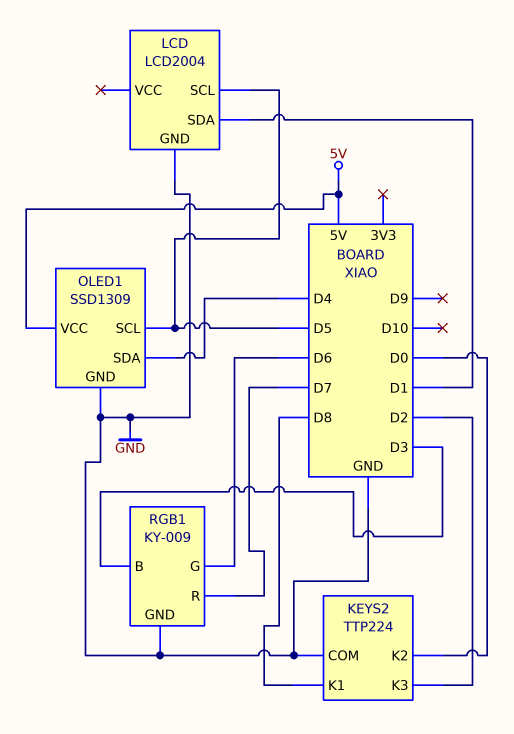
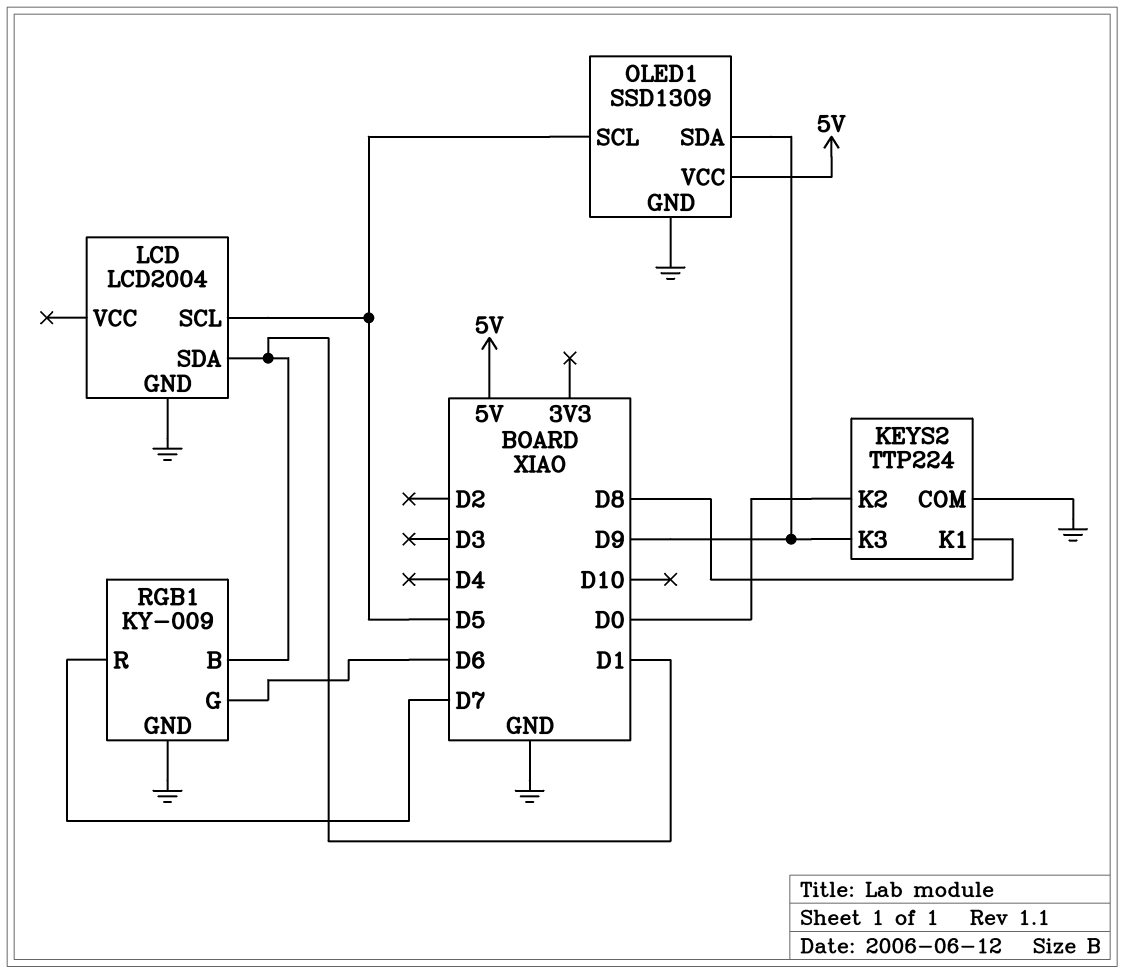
KEYS2 pin K3: D2 -> D9
OLED1 pin SDA: D4 -> D9
RGB1 pin B: D3 -> D1

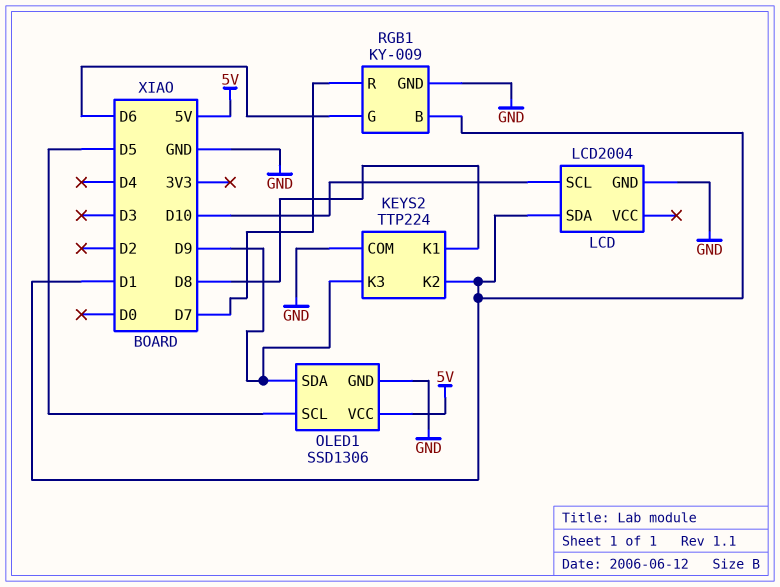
KEYS2 pin K2: D0 -> D1
LCD pin SCL: D5 -> D10
OLED1: SSD1309 -> SSD1306

